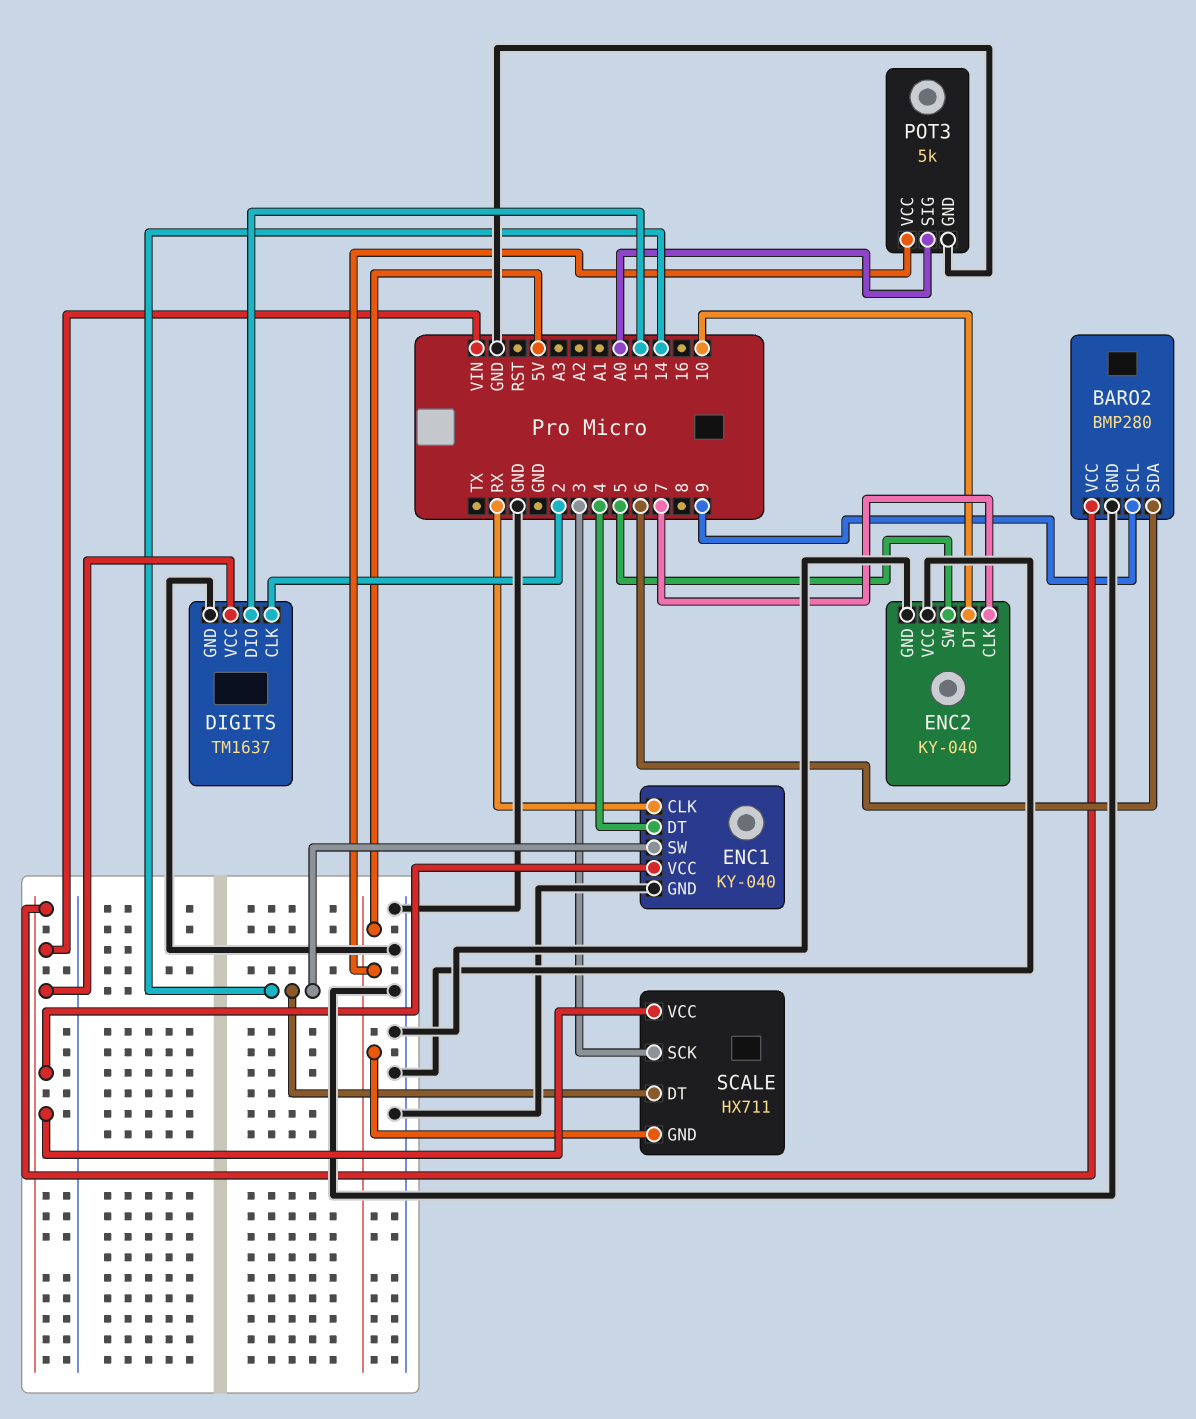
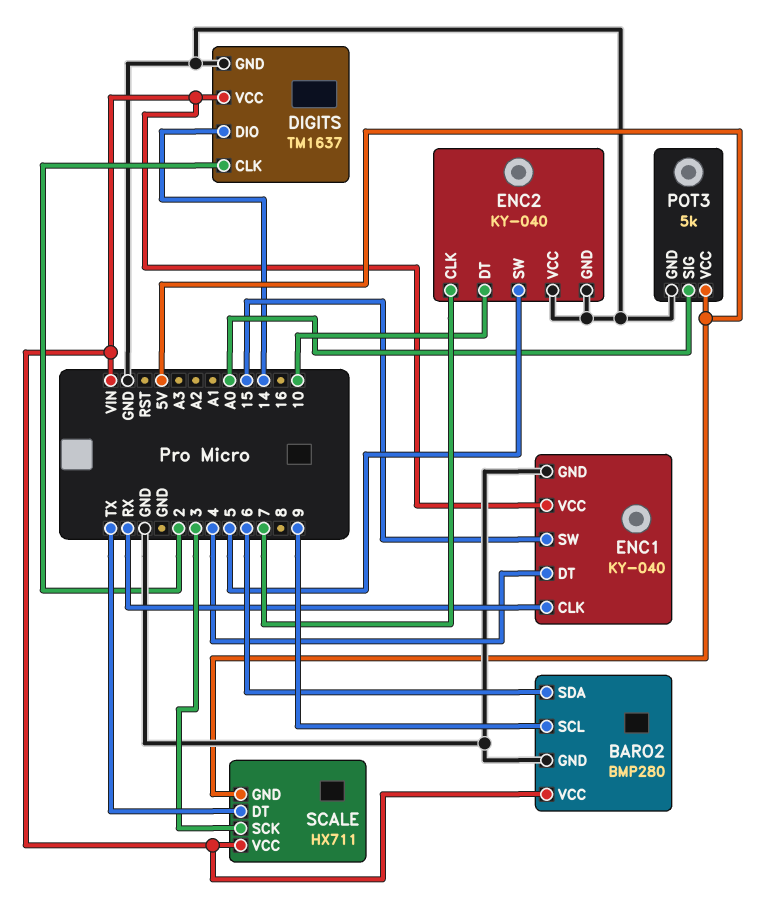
DIGITS pin DIO: 15 -> 14
ENC1 pin SW: 14 -> 15
SCALE pin DT: 14 -> TX

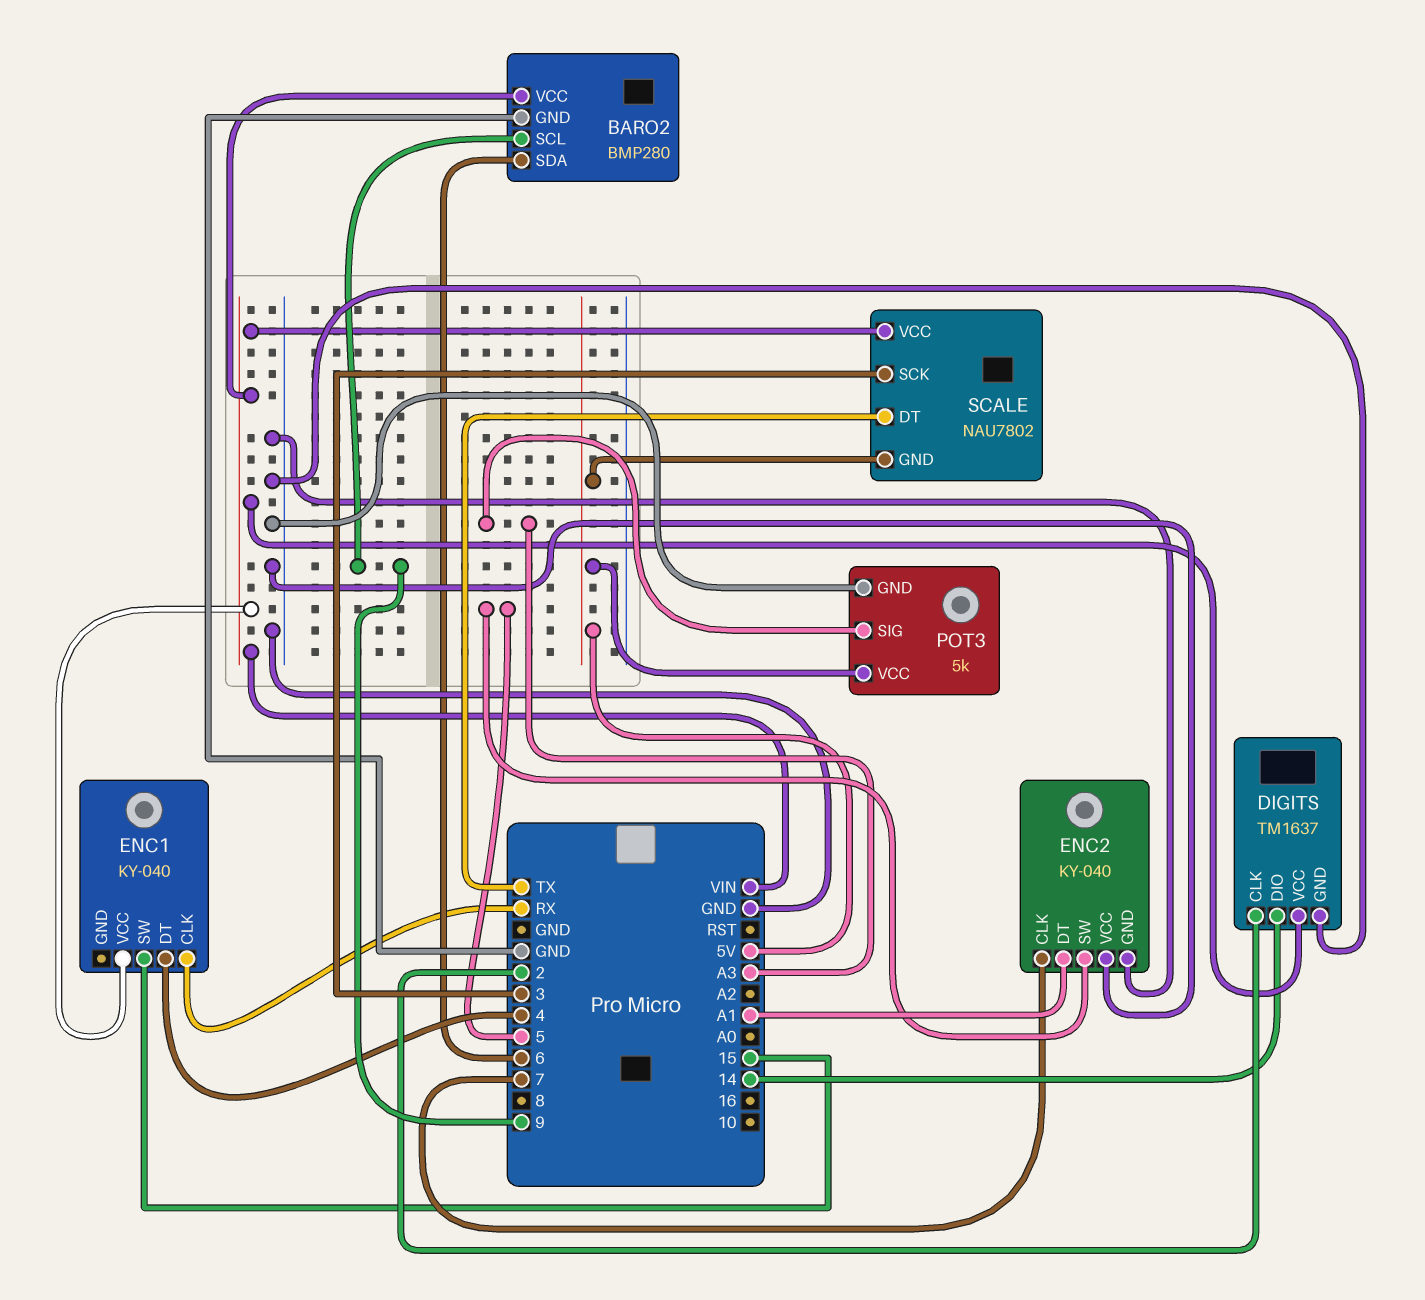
ENC1 pin GND: GND -> none
ENC2 pin DT: 10 -> A1
POT3 pin SIG: A0 -> A3
SCALE: HX711 -> NAU7802

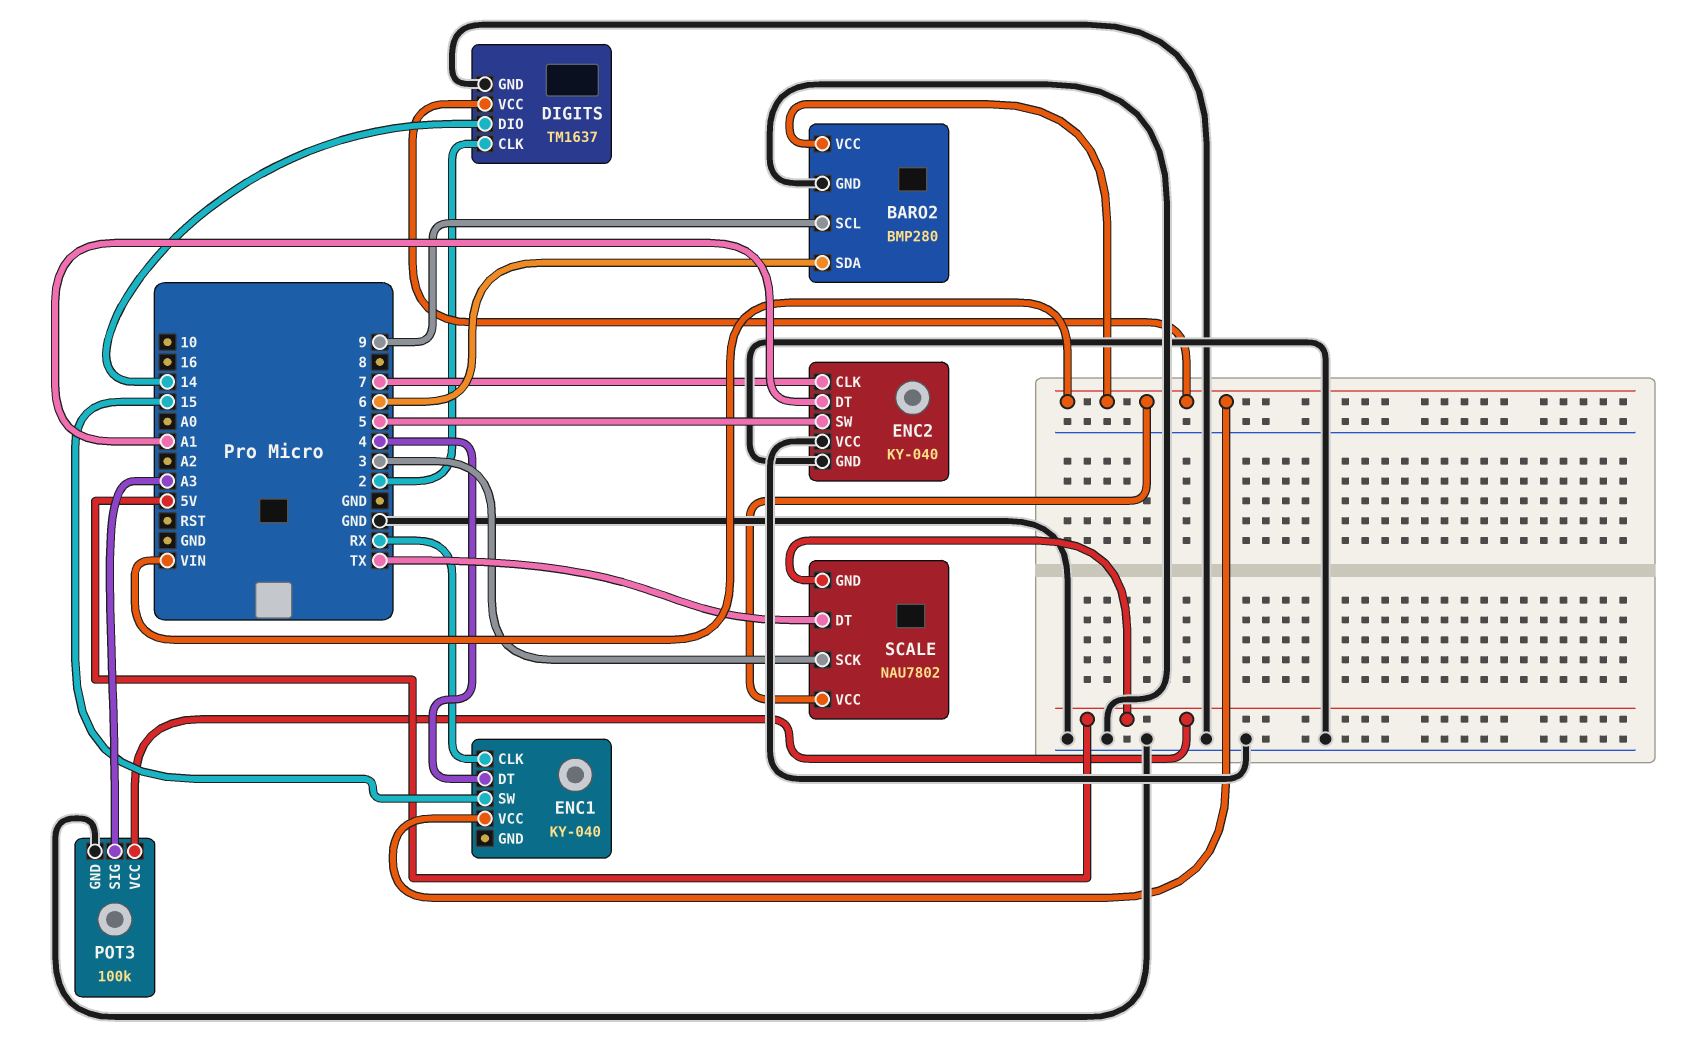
POT3: 5k -> 100k

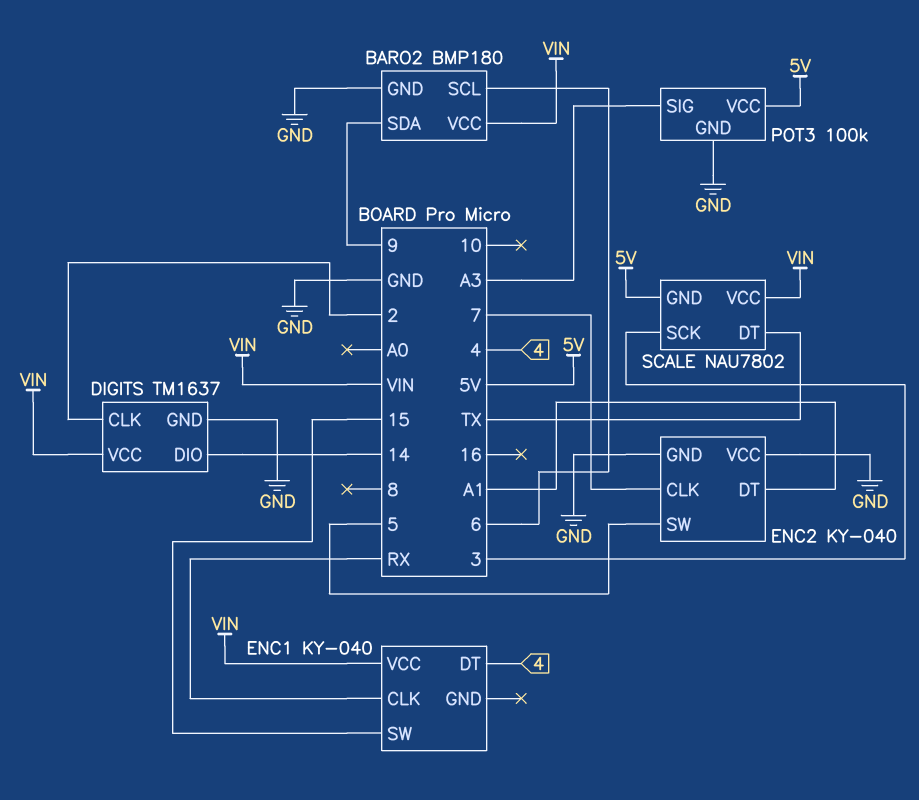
BARO2: BMP280 -> BMP180
BARO2 pin SCL: 9 -> 6
BARO2 pin SDA: 6 -> 9

